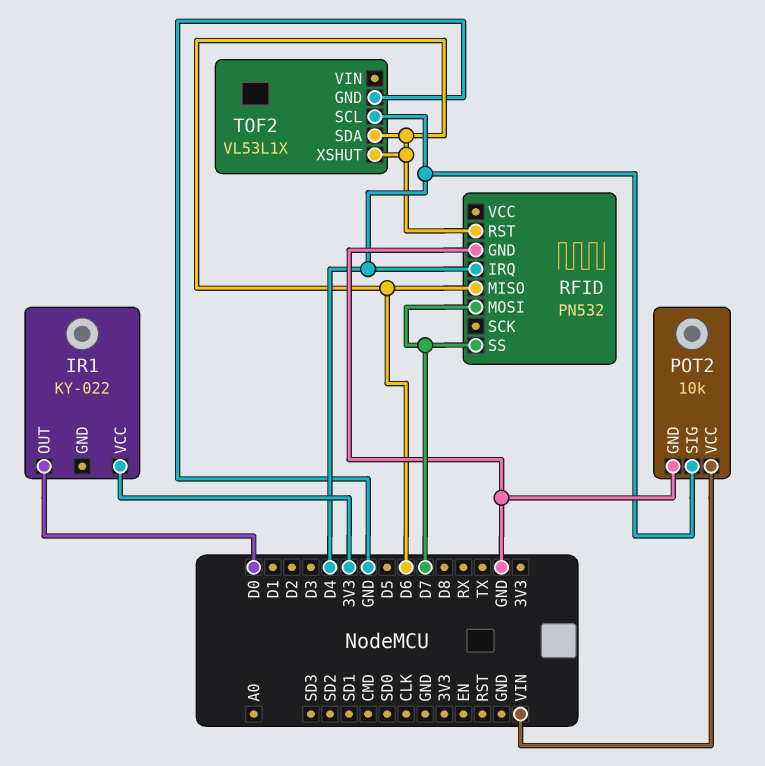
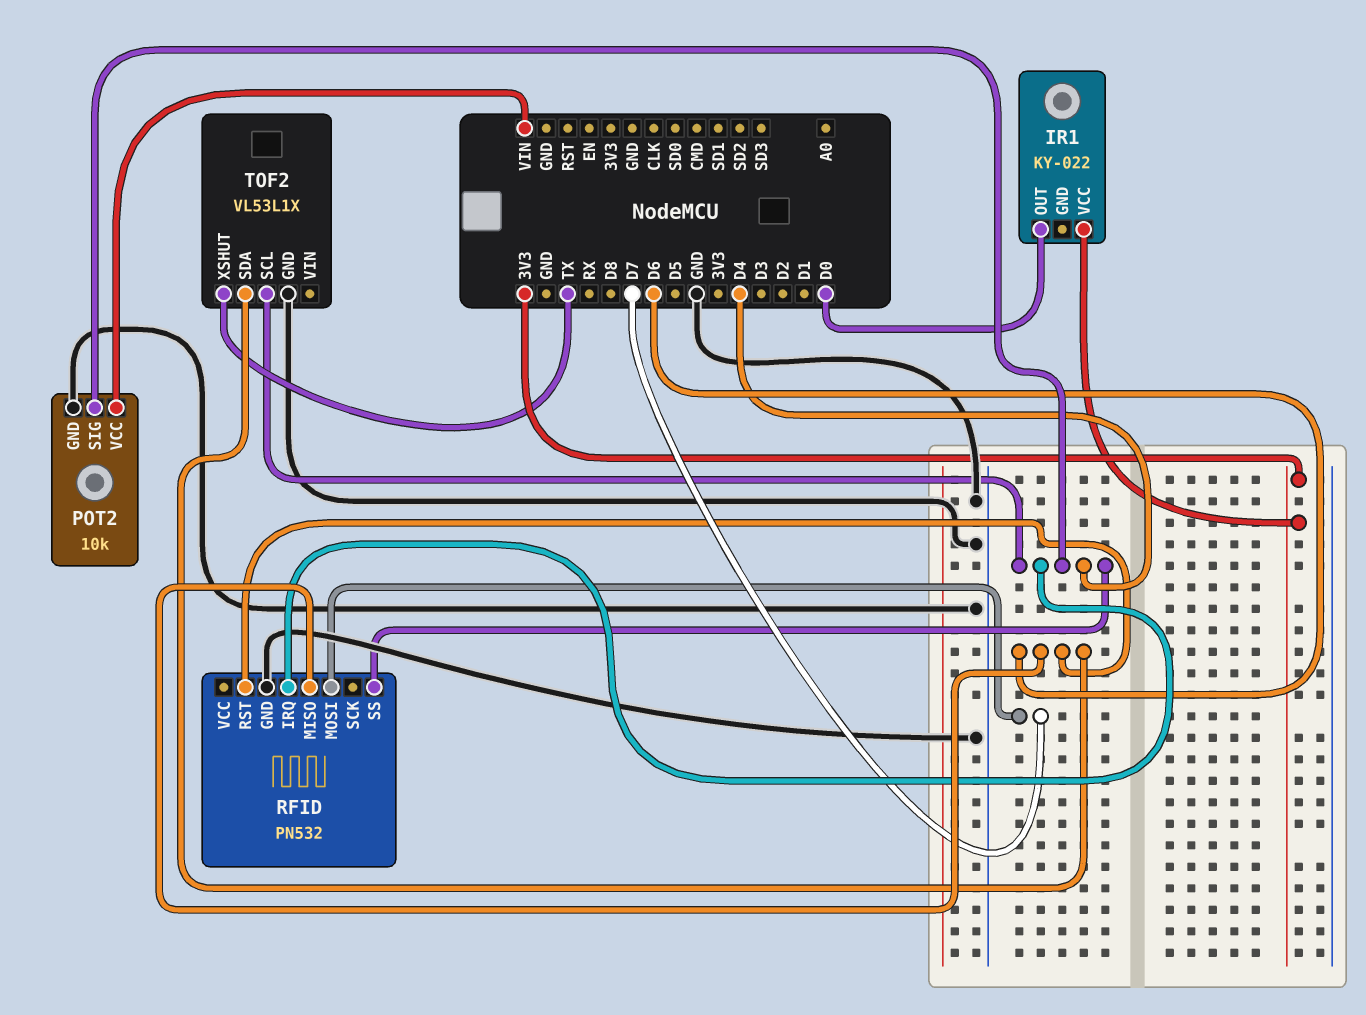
RFID pin SS: D7 -> D4
TOF2 pin XSHUT: D6 -> TX

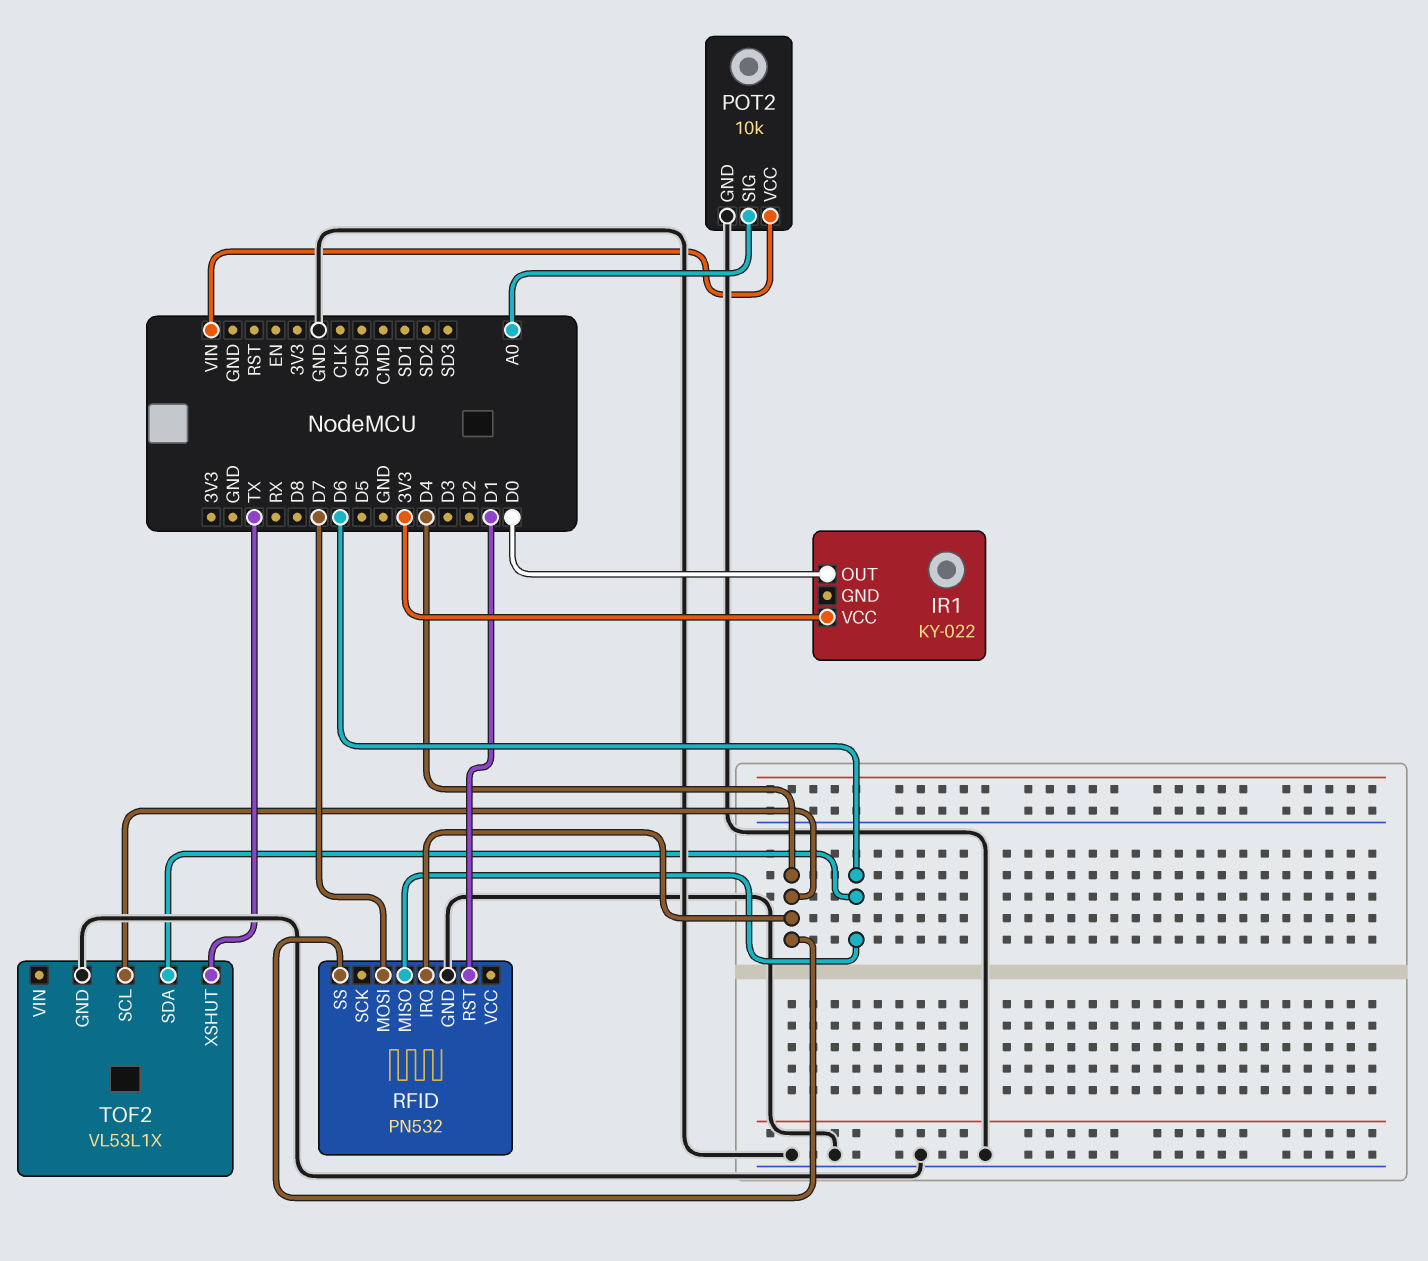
POT2 pin SIG: D4 -> A0
RFID pin RST: D6 -> D1

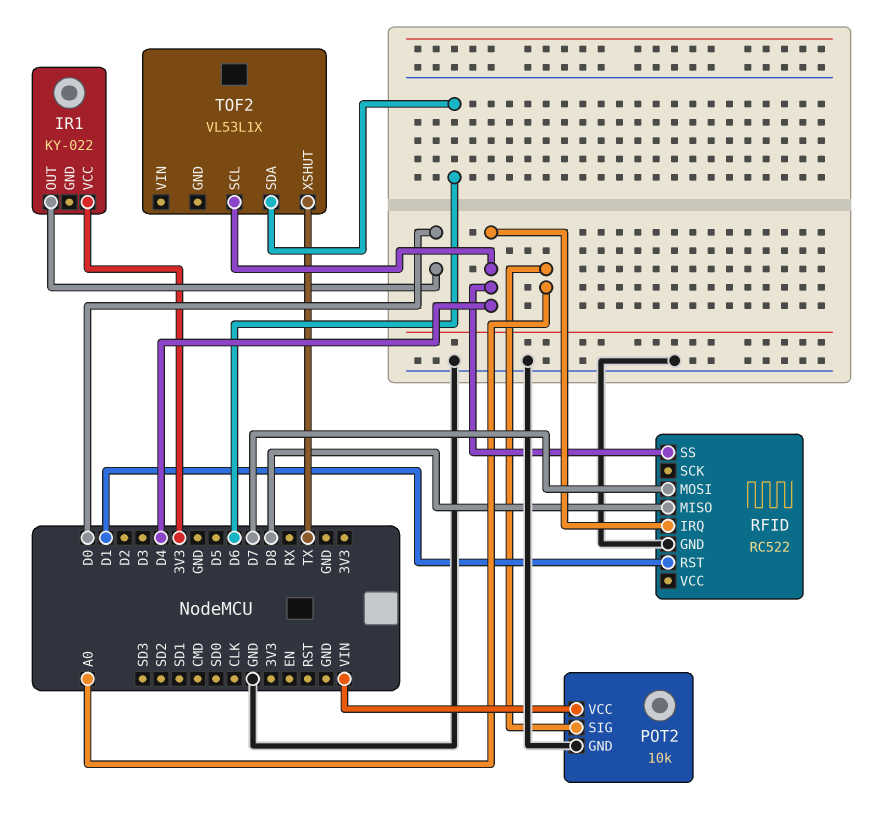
RFID: PN532 -> RC522
RFID pin MISO: D6 -> D8
TOF2 pin GND: GND -> none

